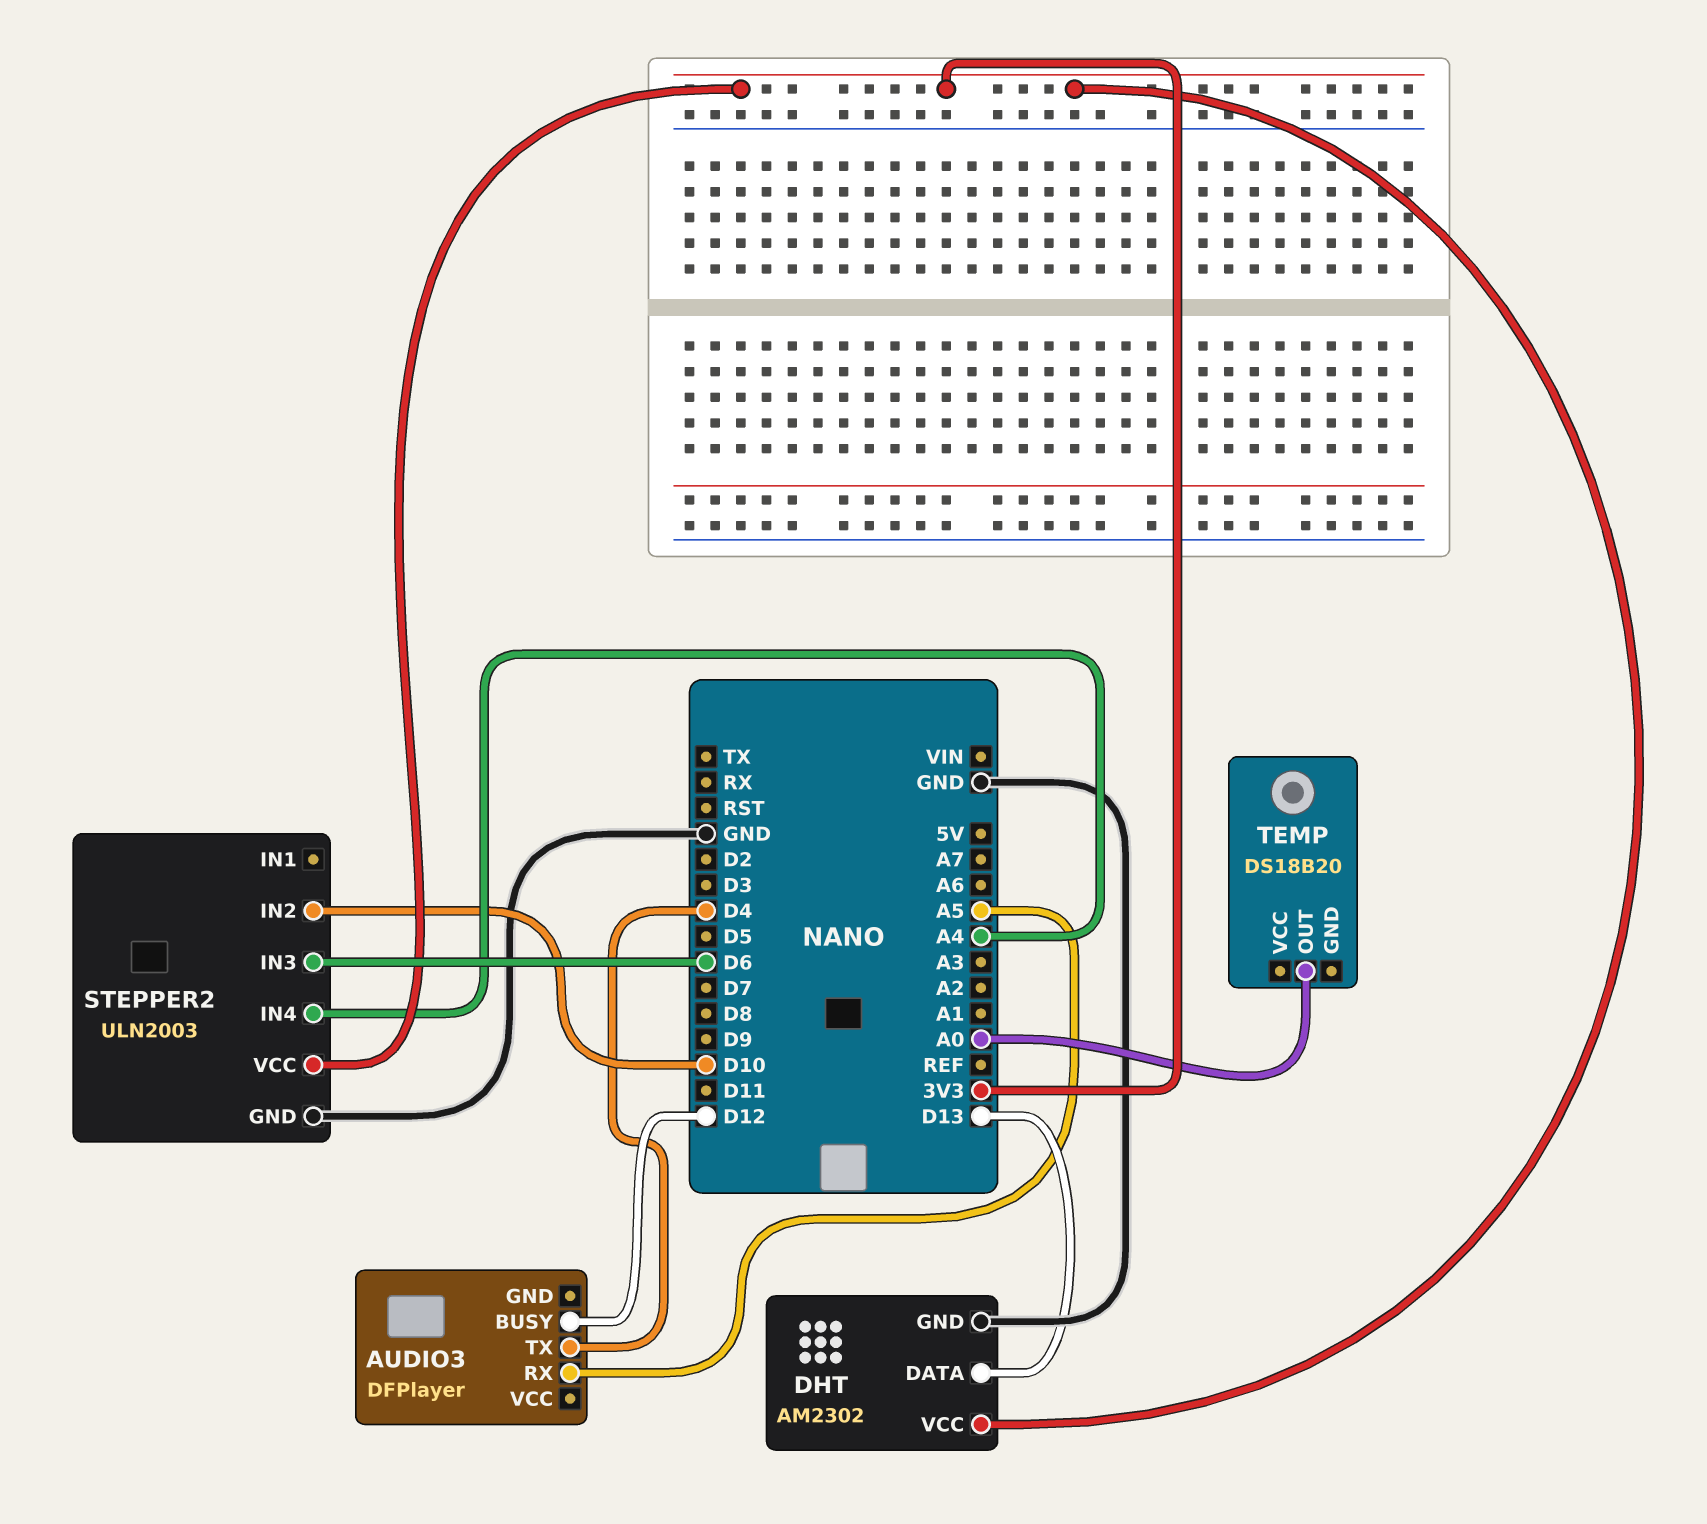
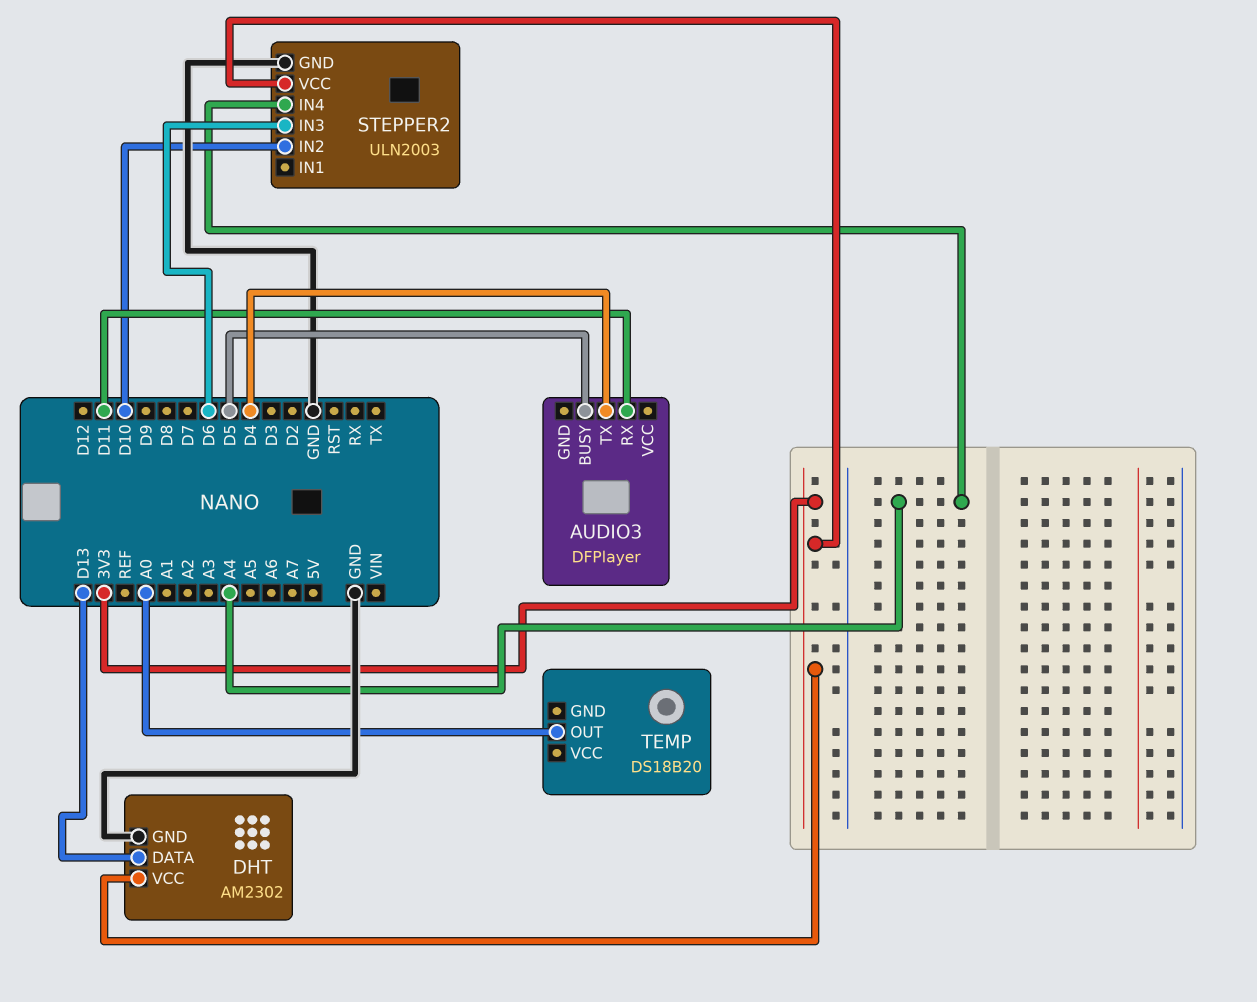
AUDIO3 pin BUSY: D12 -> D5
AUDIO3 pin RX: A5 -> D11

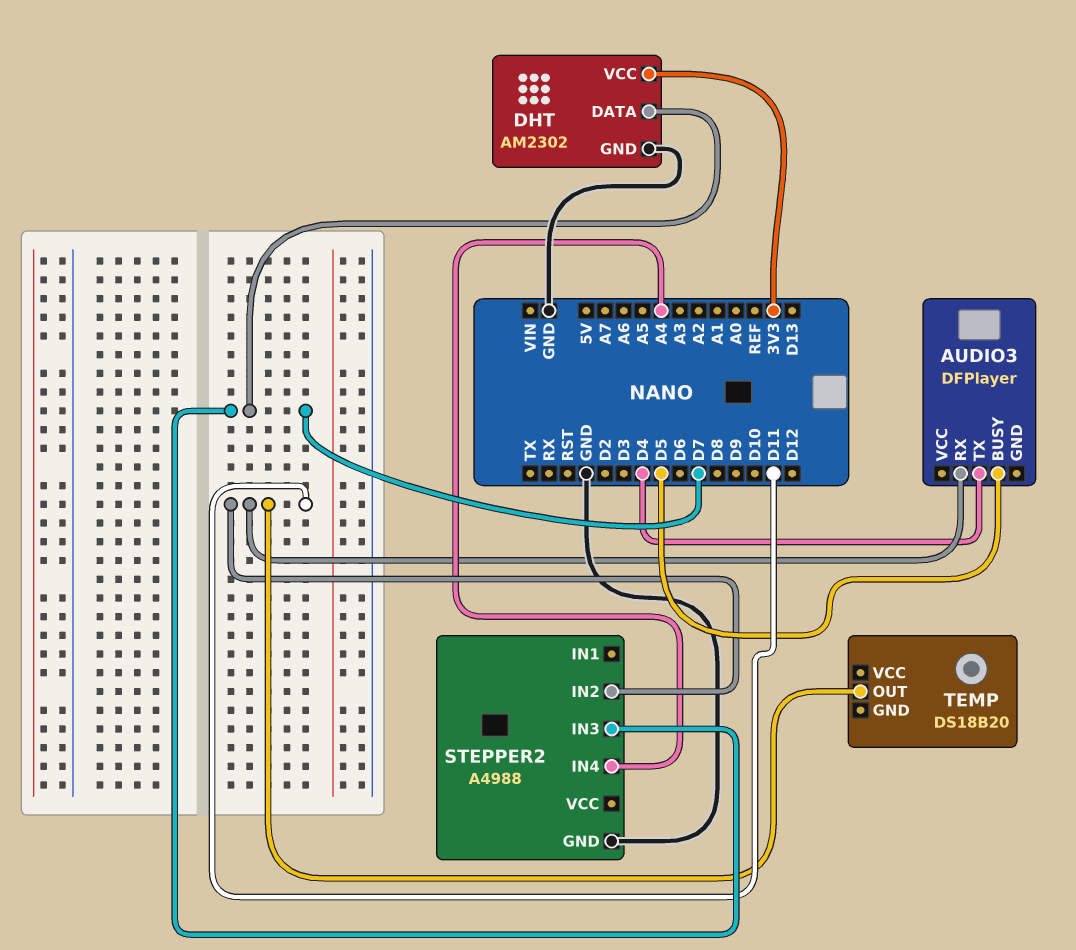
DHT pin DATA: D13 -> D7
STEPPER2: ULN2003 -> A4988
STEPPER2 pin IN2: D10 -> D11
STEPPER2 pin IN3: D6 -> D7
STEPPER2 pin VCC: 3V3 -> none
TEMP pin OUT: A0 -> D11

